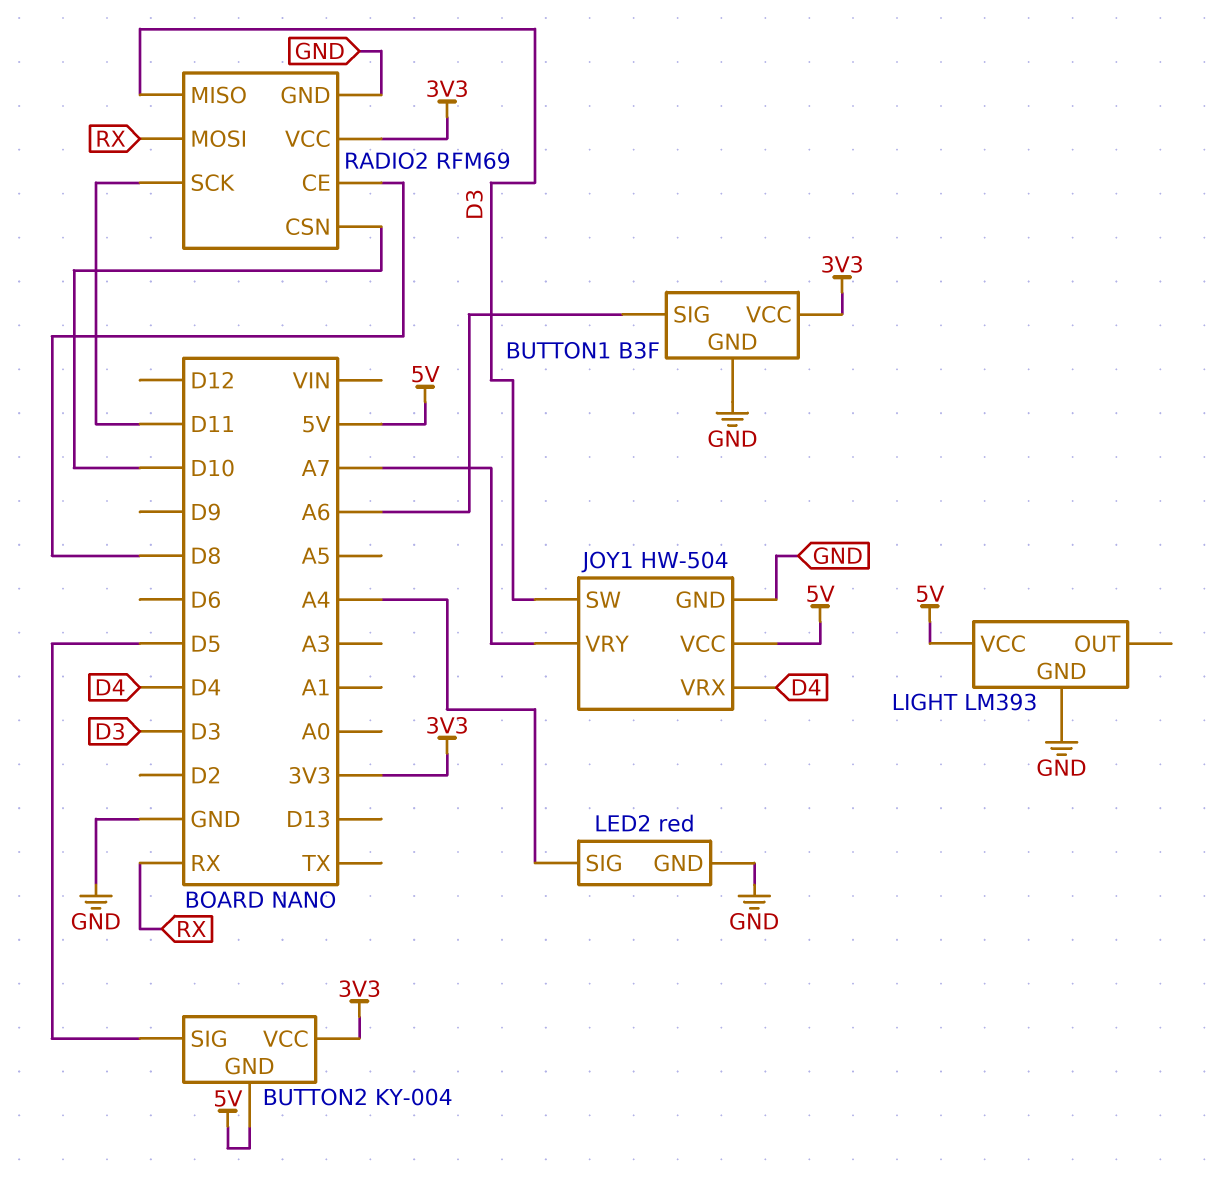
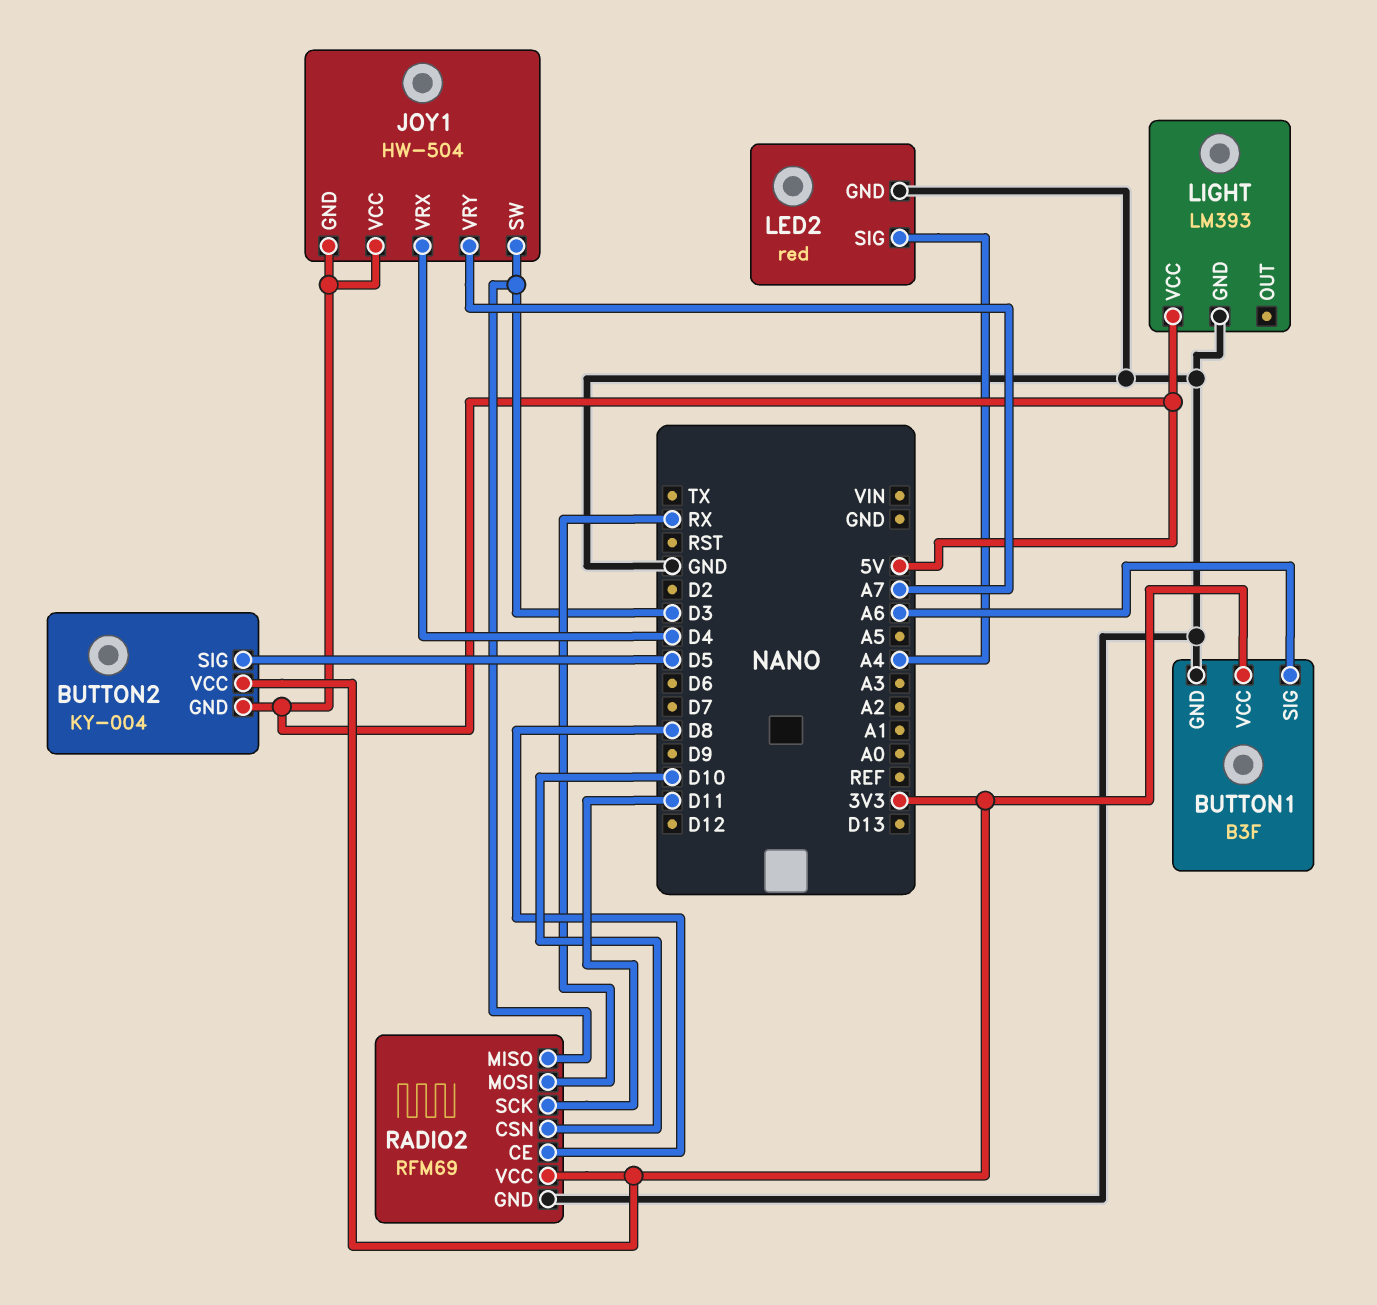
JOY1 pin GND: GND -> 5V

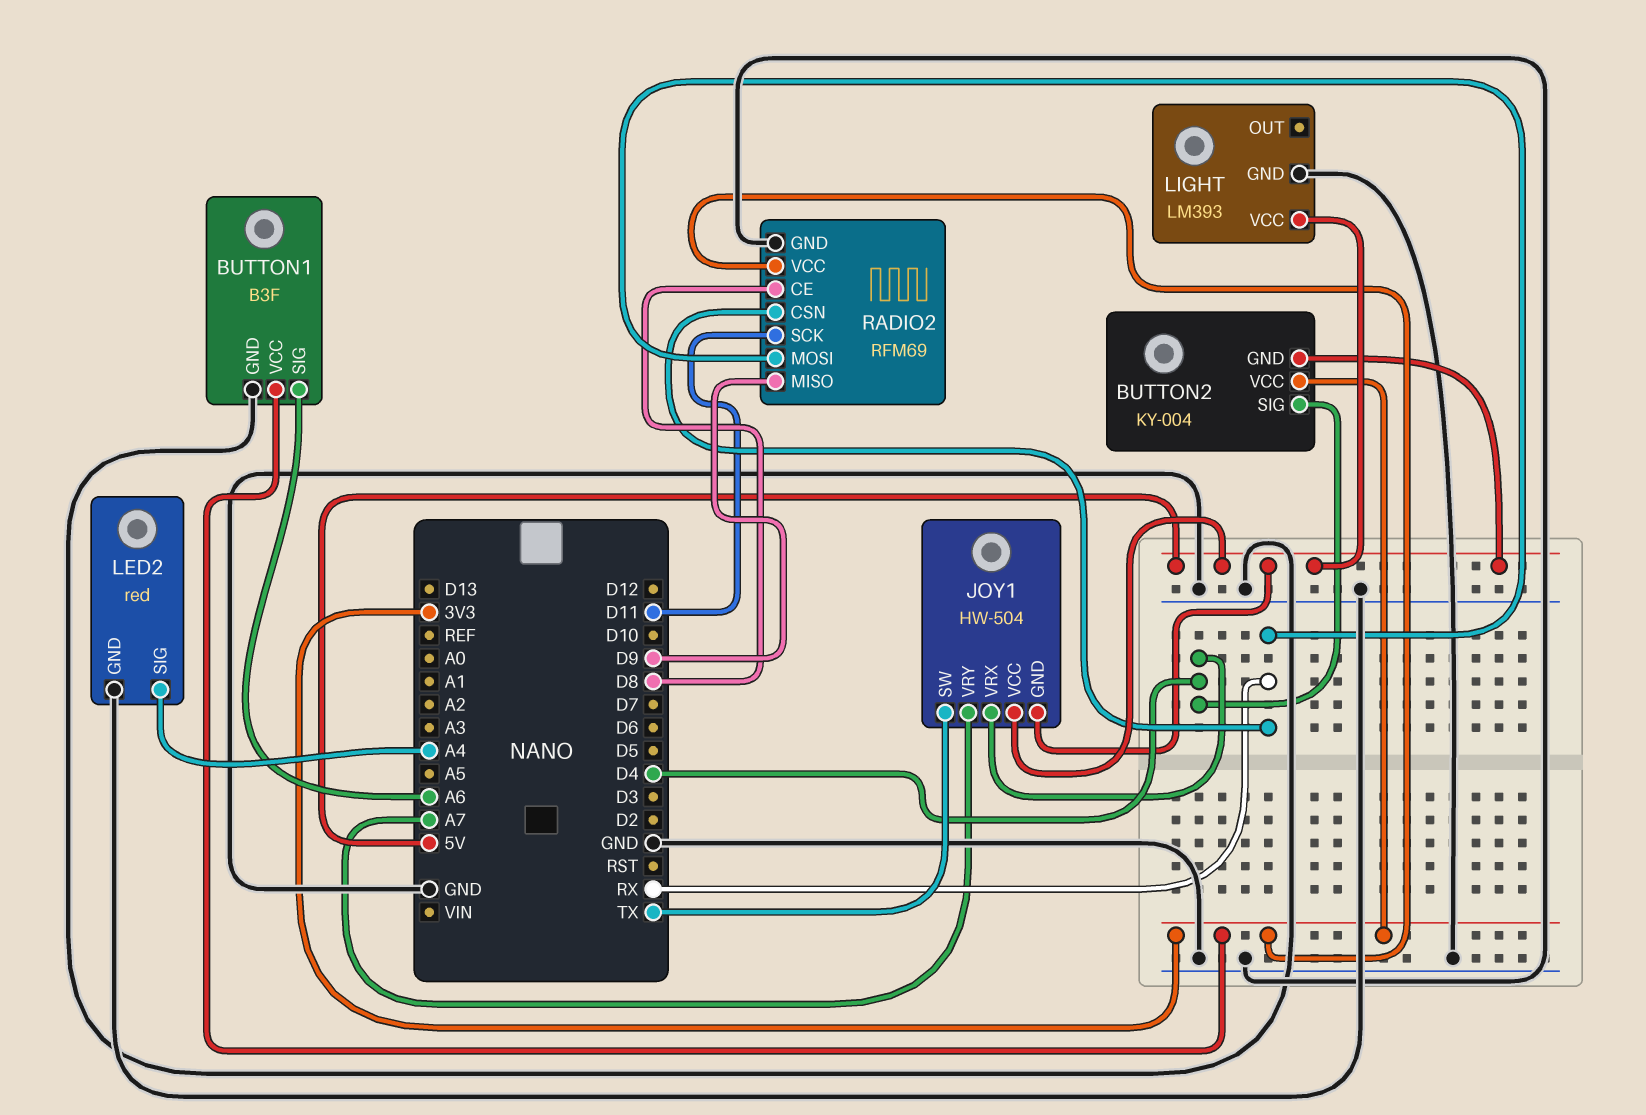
BUTTON2 pin SIG: D5 -> D4
JOY1 pin SW: D3 -> TX
RADIO2 pin CSN: D10 -> RX
RADIO2 pin MISO: D3 -> D9

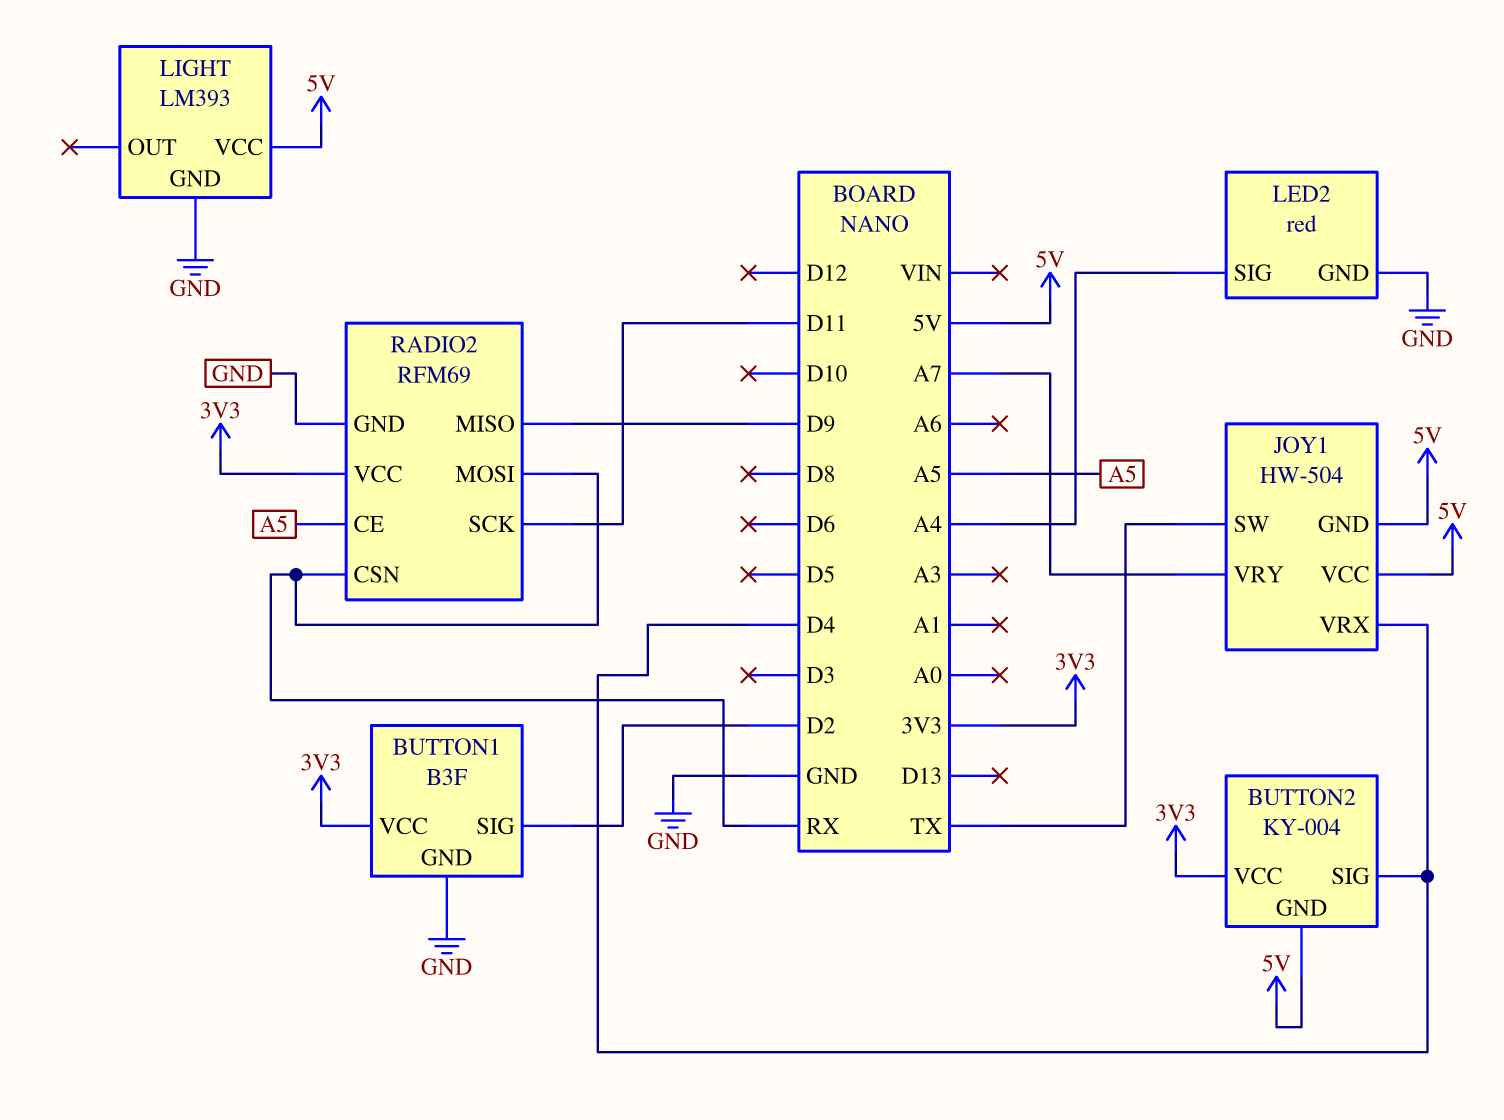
BUTTON1 pin SIG: A6 -> D2
RADIO2 pin CE: D8 -> A5

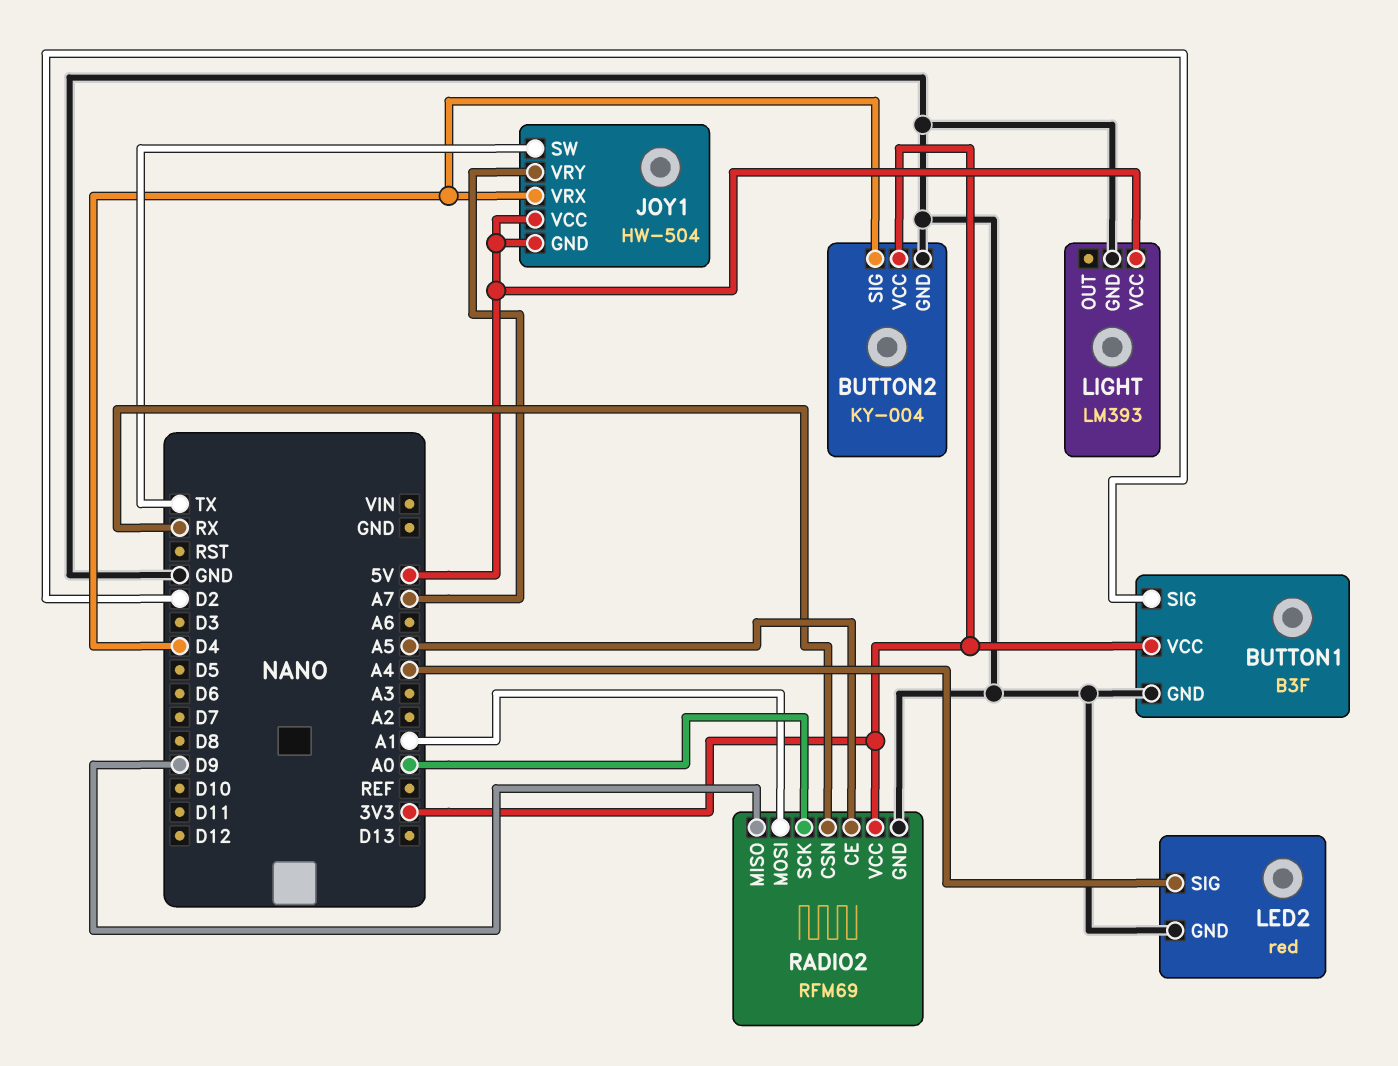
BUTTON2 pin GND: 5V -> GND
RADIO2 pin MOSI: RX -> A1
RADIO2 pin SCK: D11 -> A0

